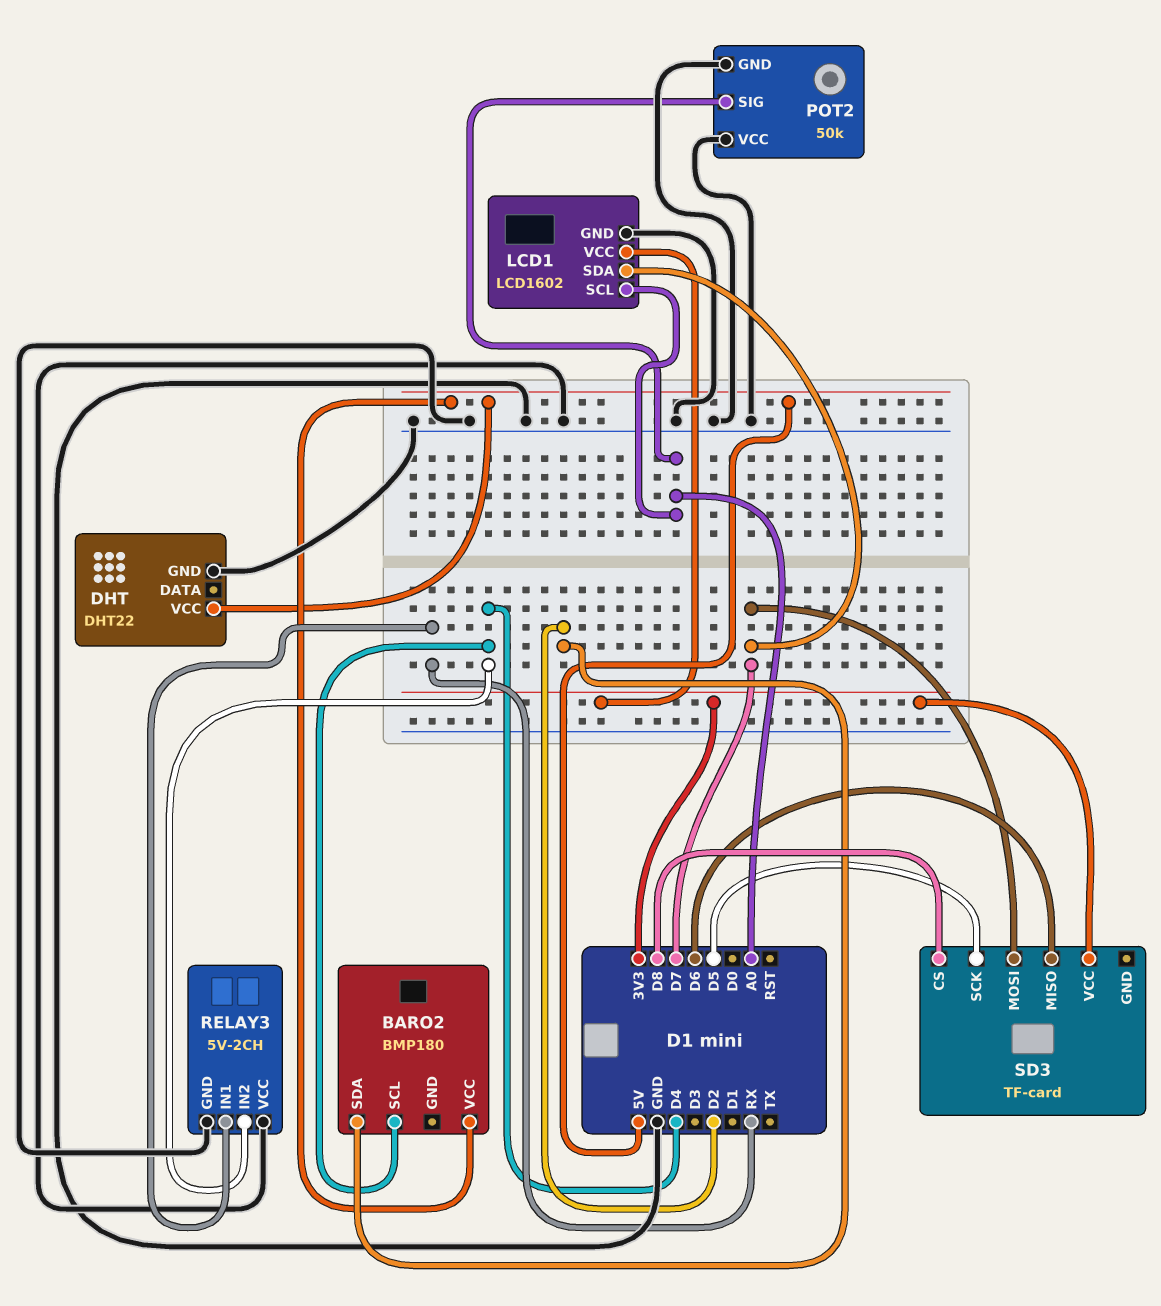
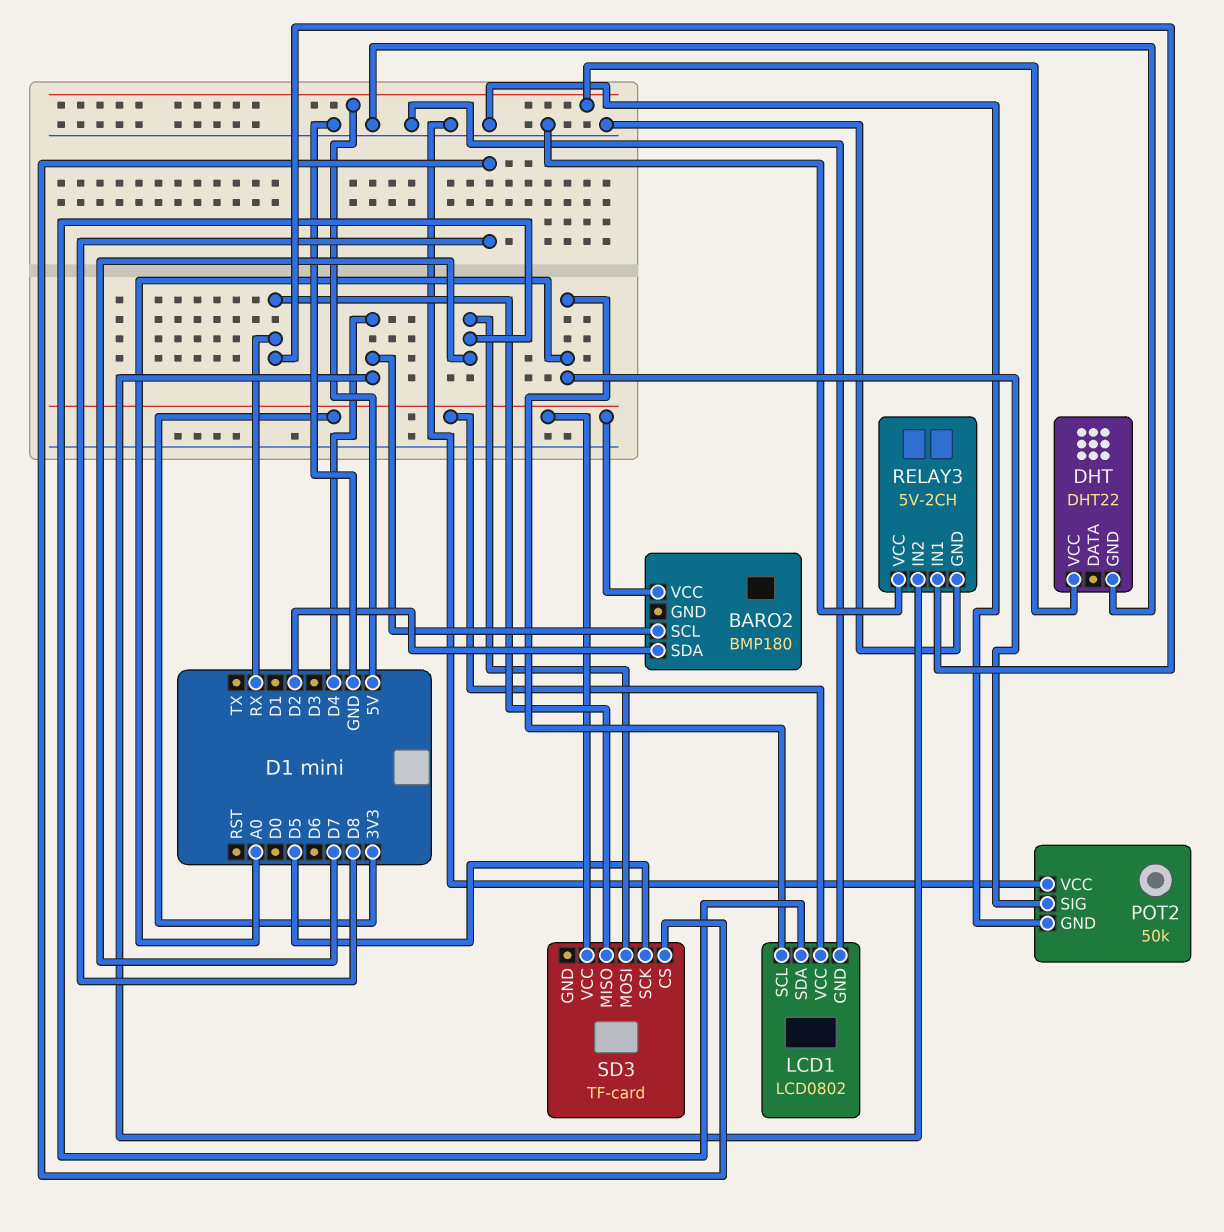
BARO2 pin VCC: 5V -> 3V3
LCD1: LCD1602 -> LCD0802
SD3 pin MISO: D6 -> RX

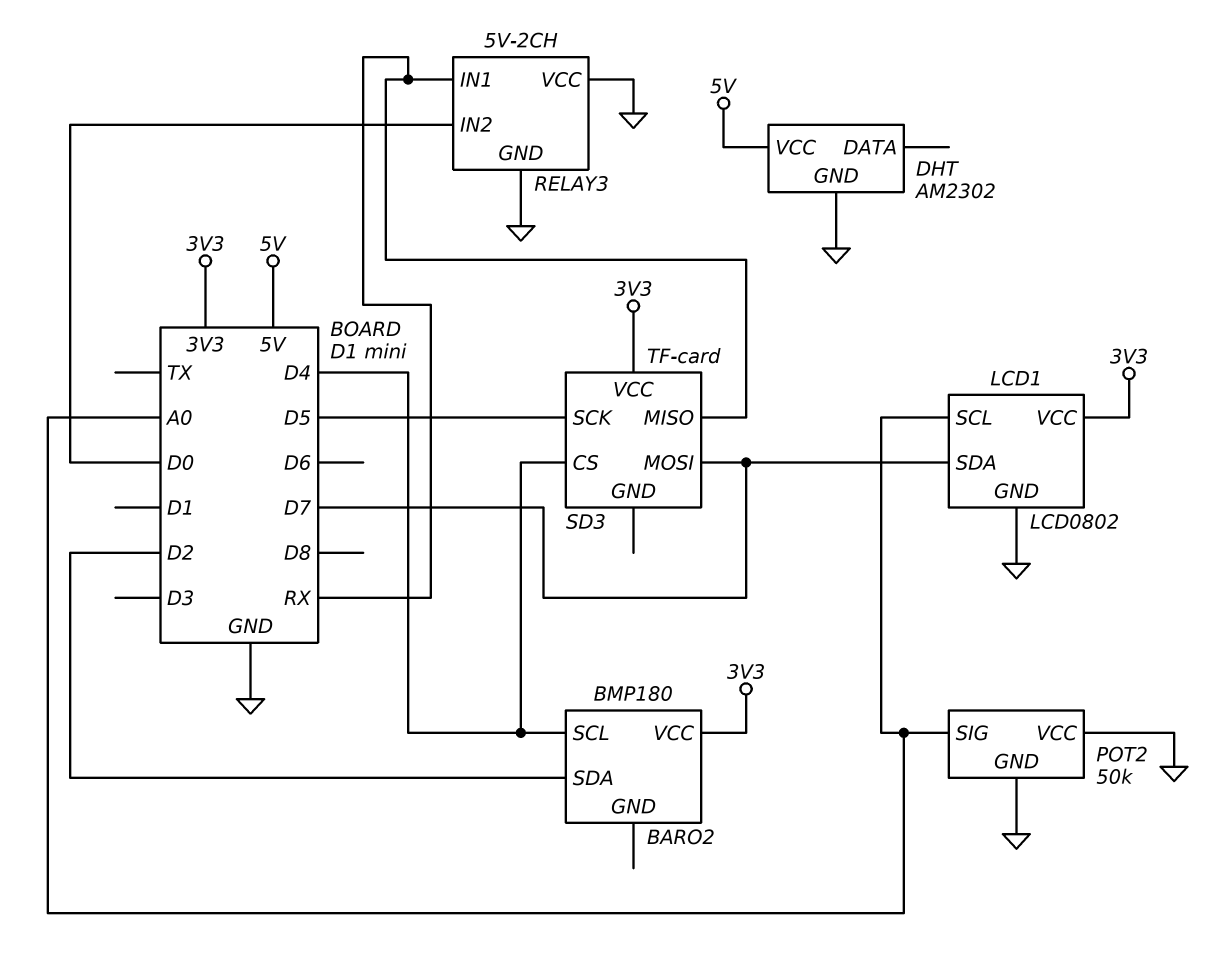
DHT: DHT22 -> AM2302
RELAY3 pin IN2: D4 -> D0
SD3 pin CS: D8 -> D4

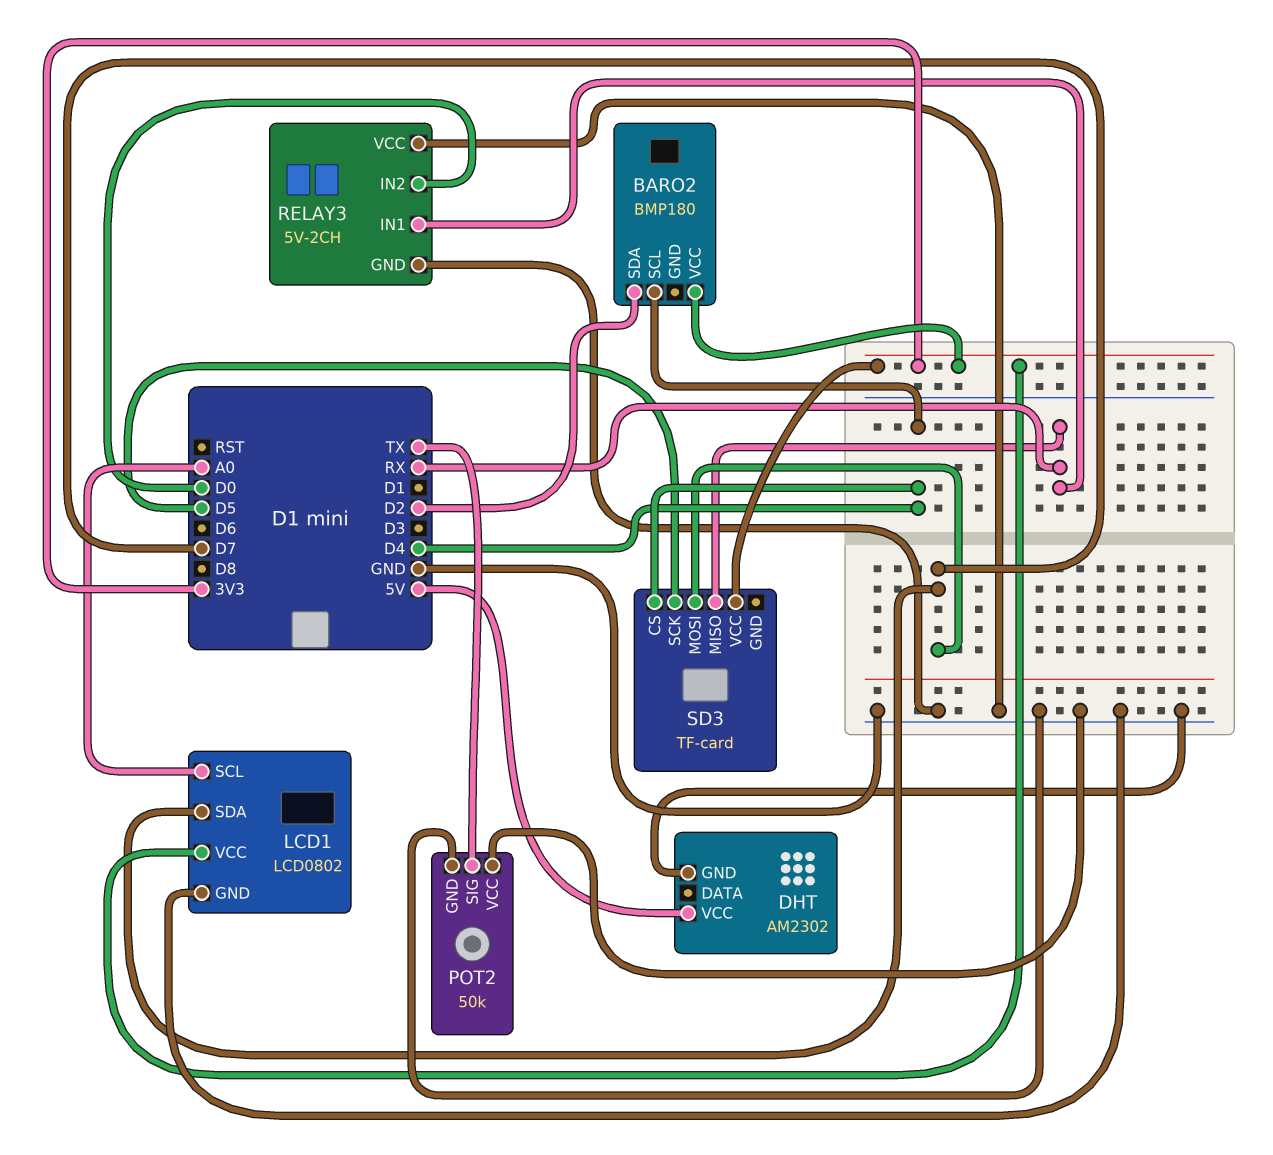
POT2 pin SIG: A0 -> TX

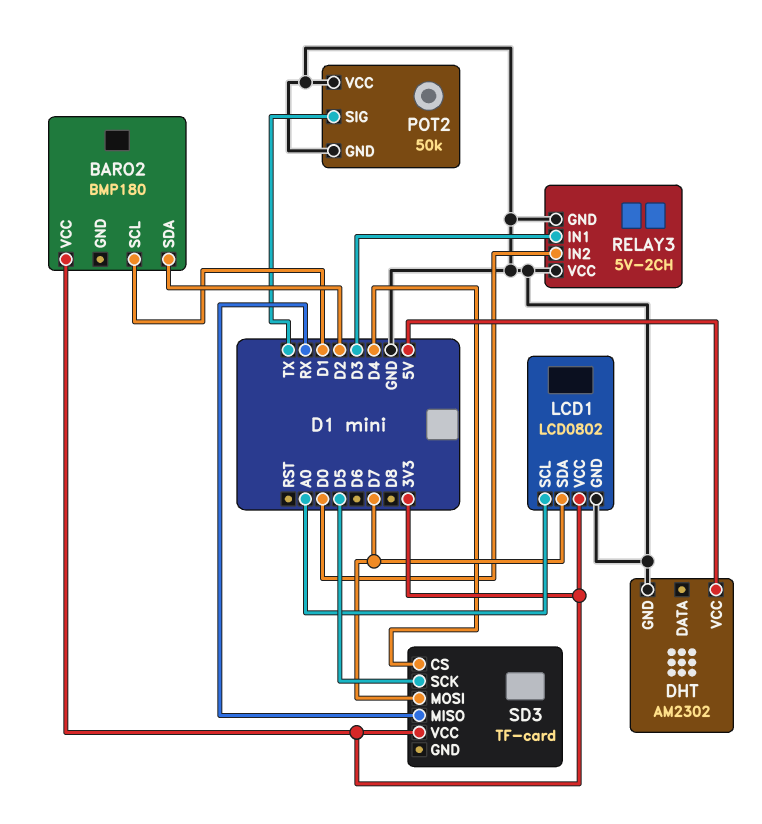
BARO2 pin SCL: D4 -> D1
RELAY3 pin IN1: RX -> D3

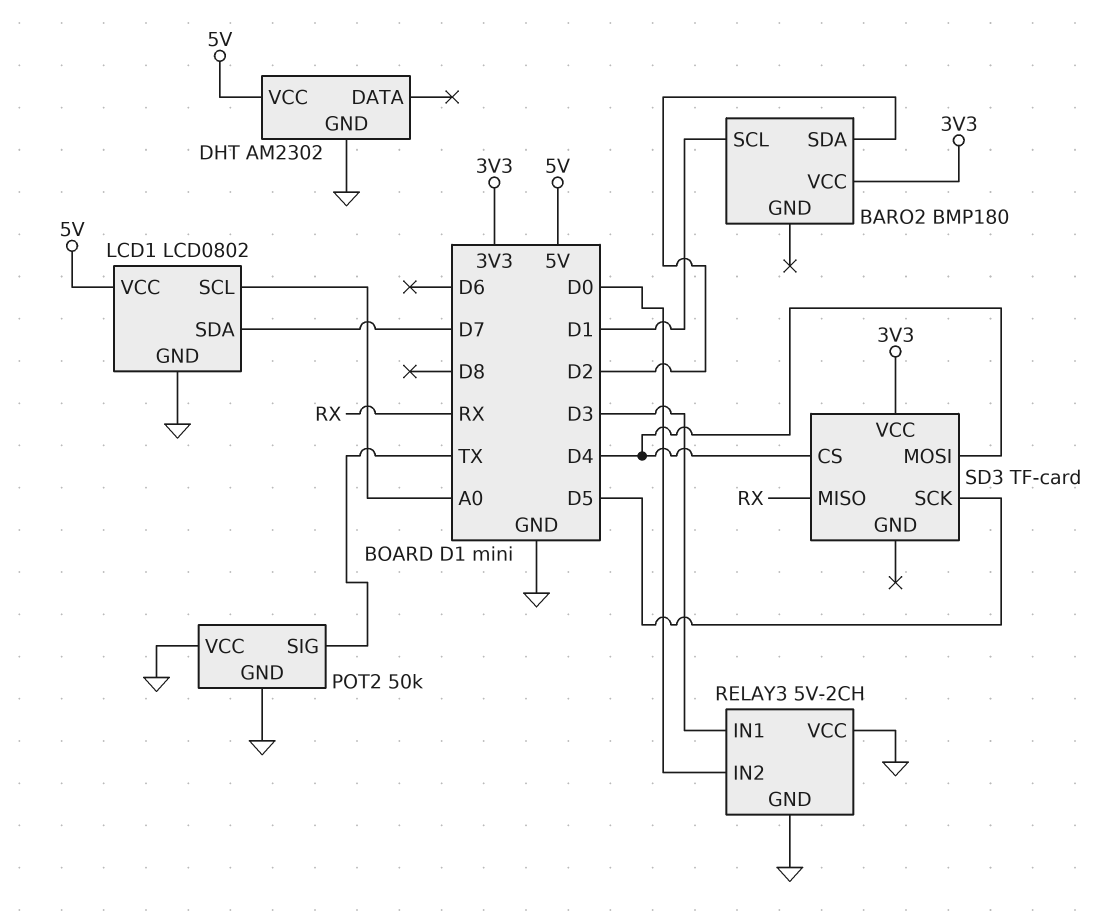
LCD1 pin VCC: 3V3 -> 5V
SD3 pin MOSI: D7 -> D4

